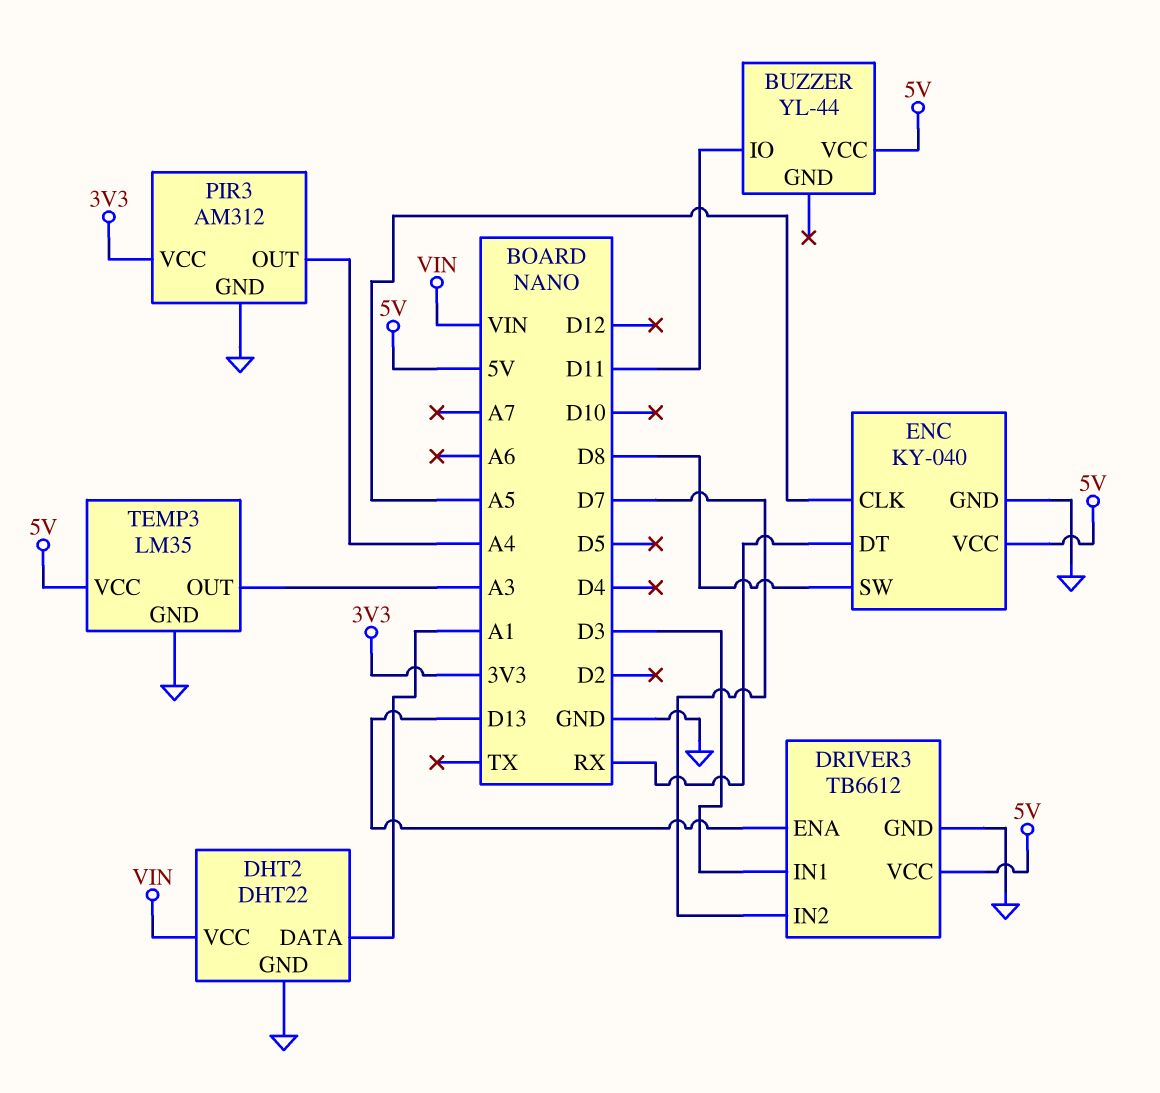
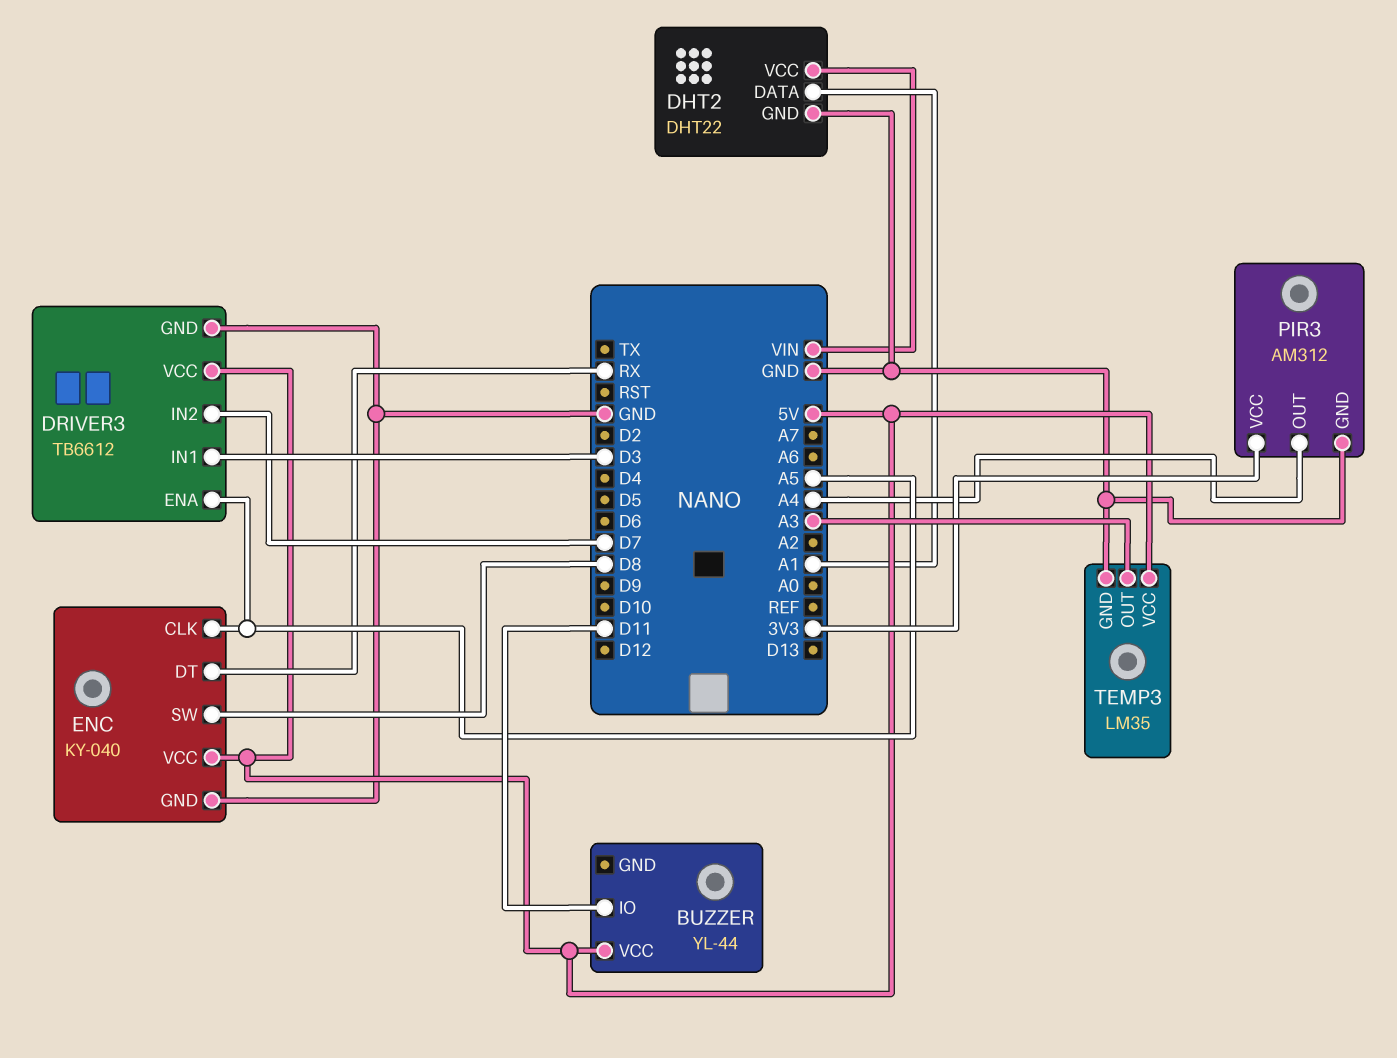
DRIVER3 pin ENA: D13 -> A5

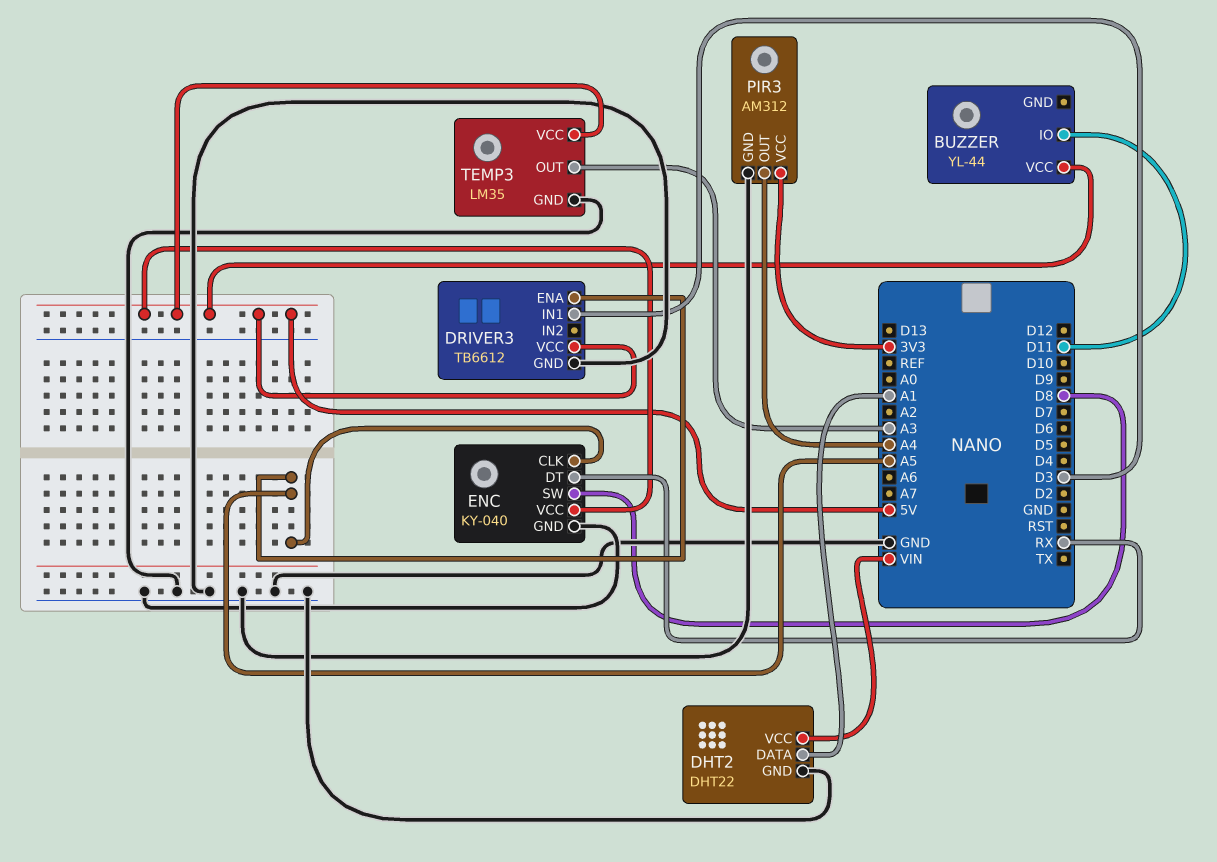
DRIVER3 pin IN2: D7 -> none

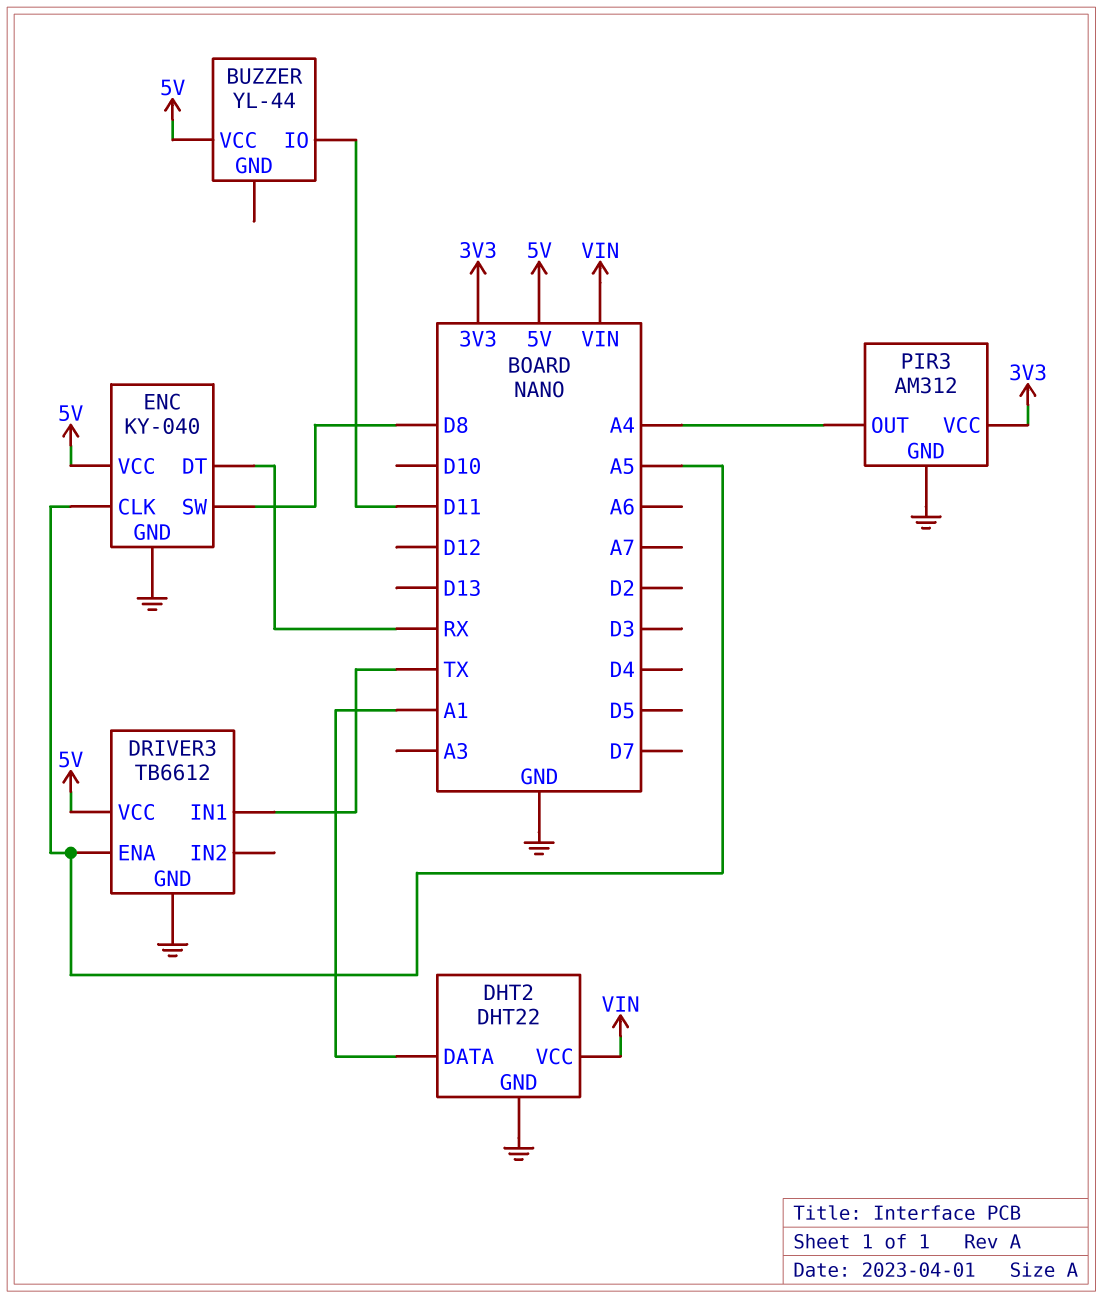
DRIVER3 pin IN1: D3 -> TX
TEMP3: LM35 -> none
TEMP3 pin GND: GND -> none
TEMP3 pin OUT: A3 -> none
TEMP3 pin VCC: 5V -> none

